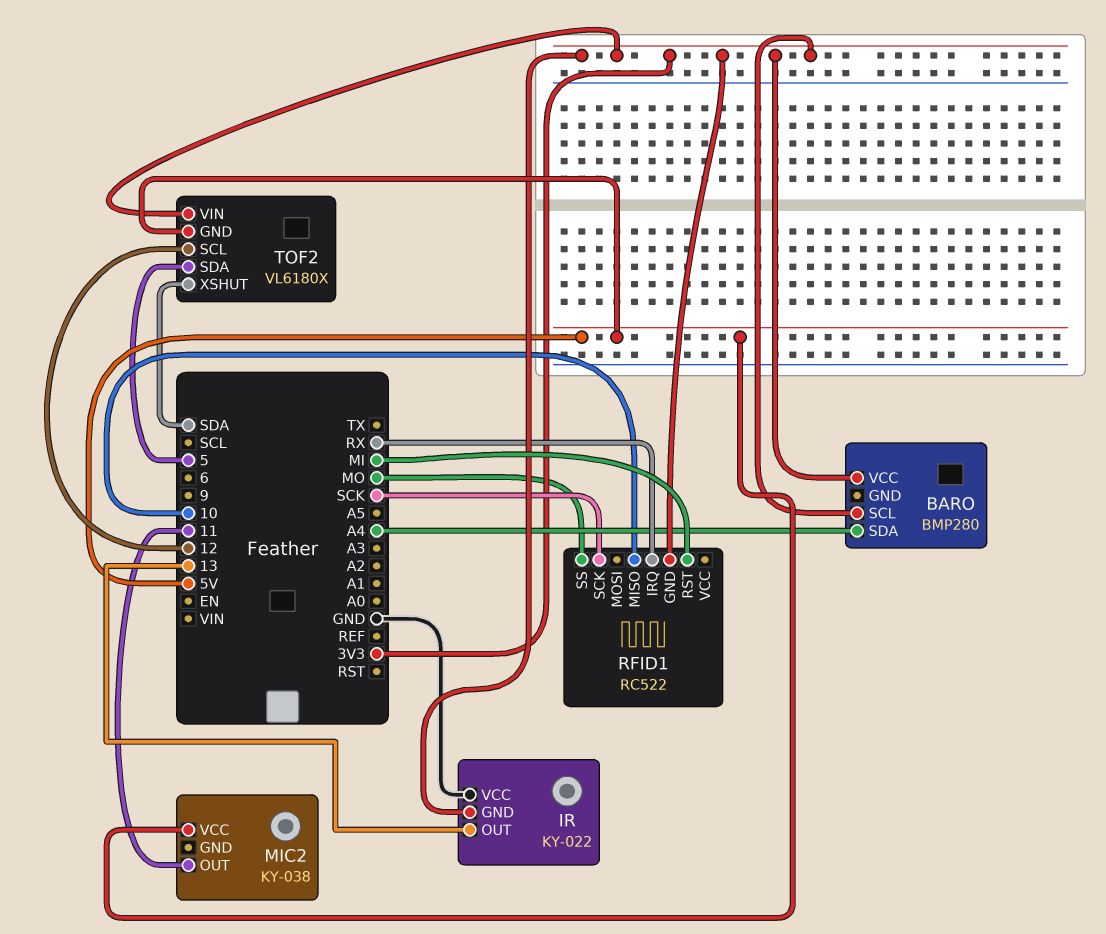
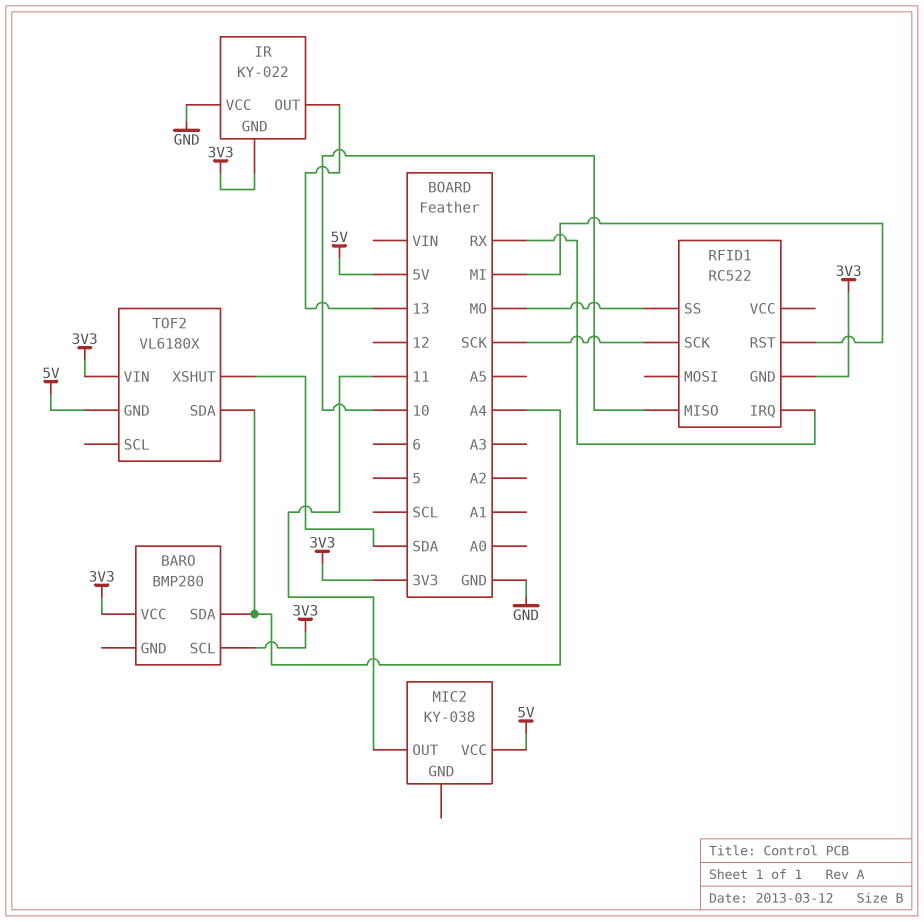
TOF2 pin SCL: 12 -> none
TOF2 pin SDA: 5 -> A4

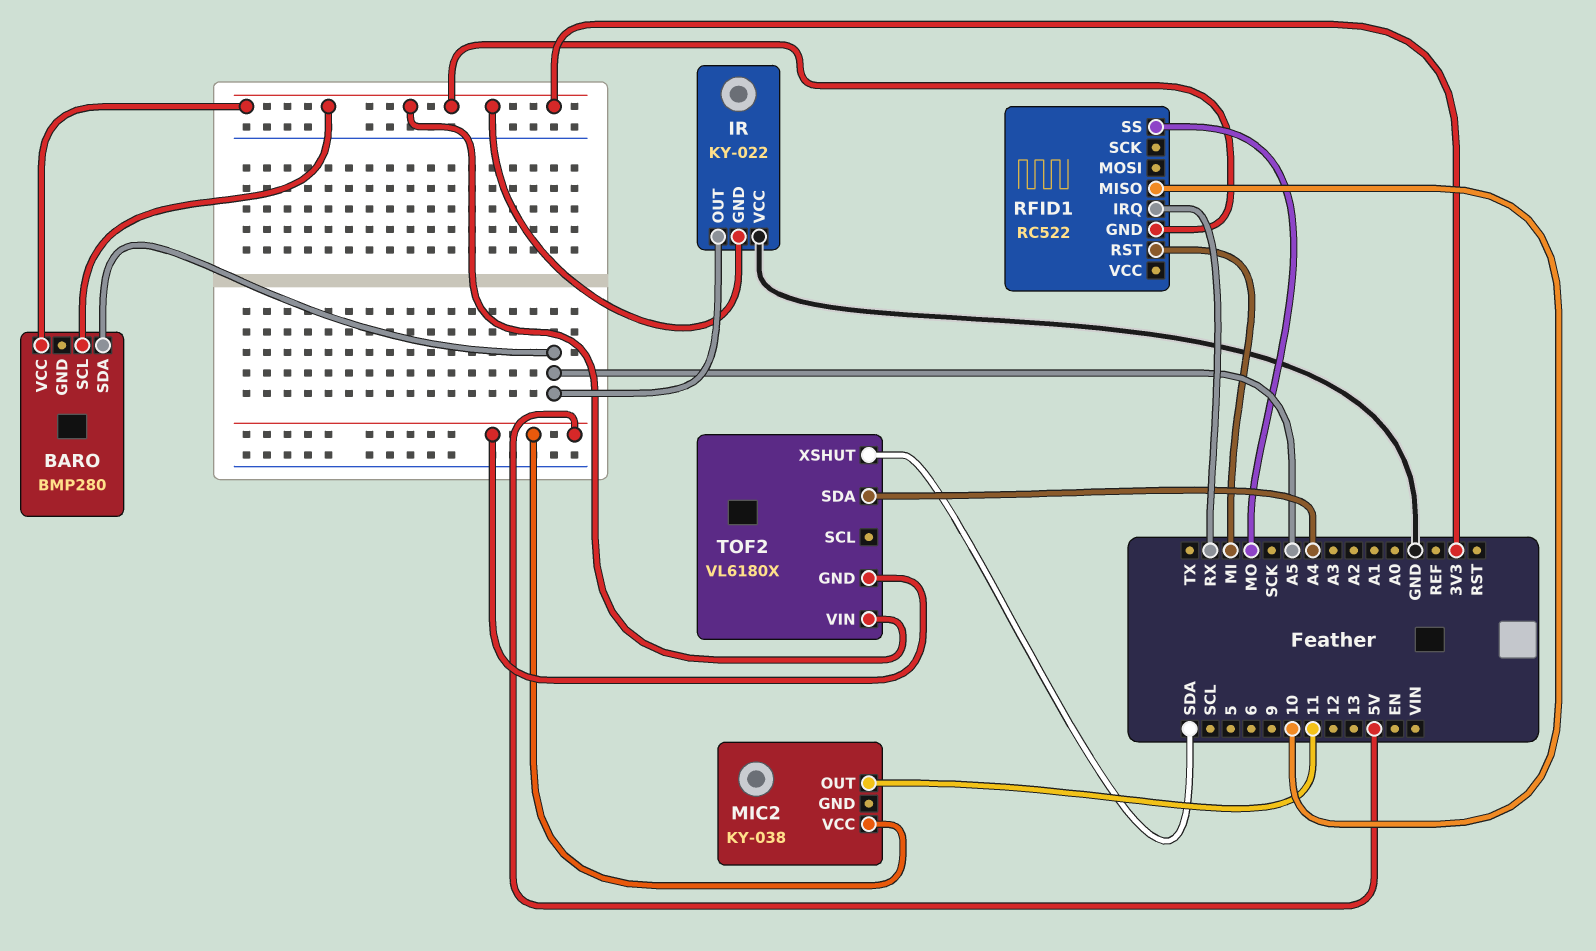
BARO pin SDA: A4 -> A5
IR pin OUT: 13 -> A5
RFID1 pin SCK: SCK -> none

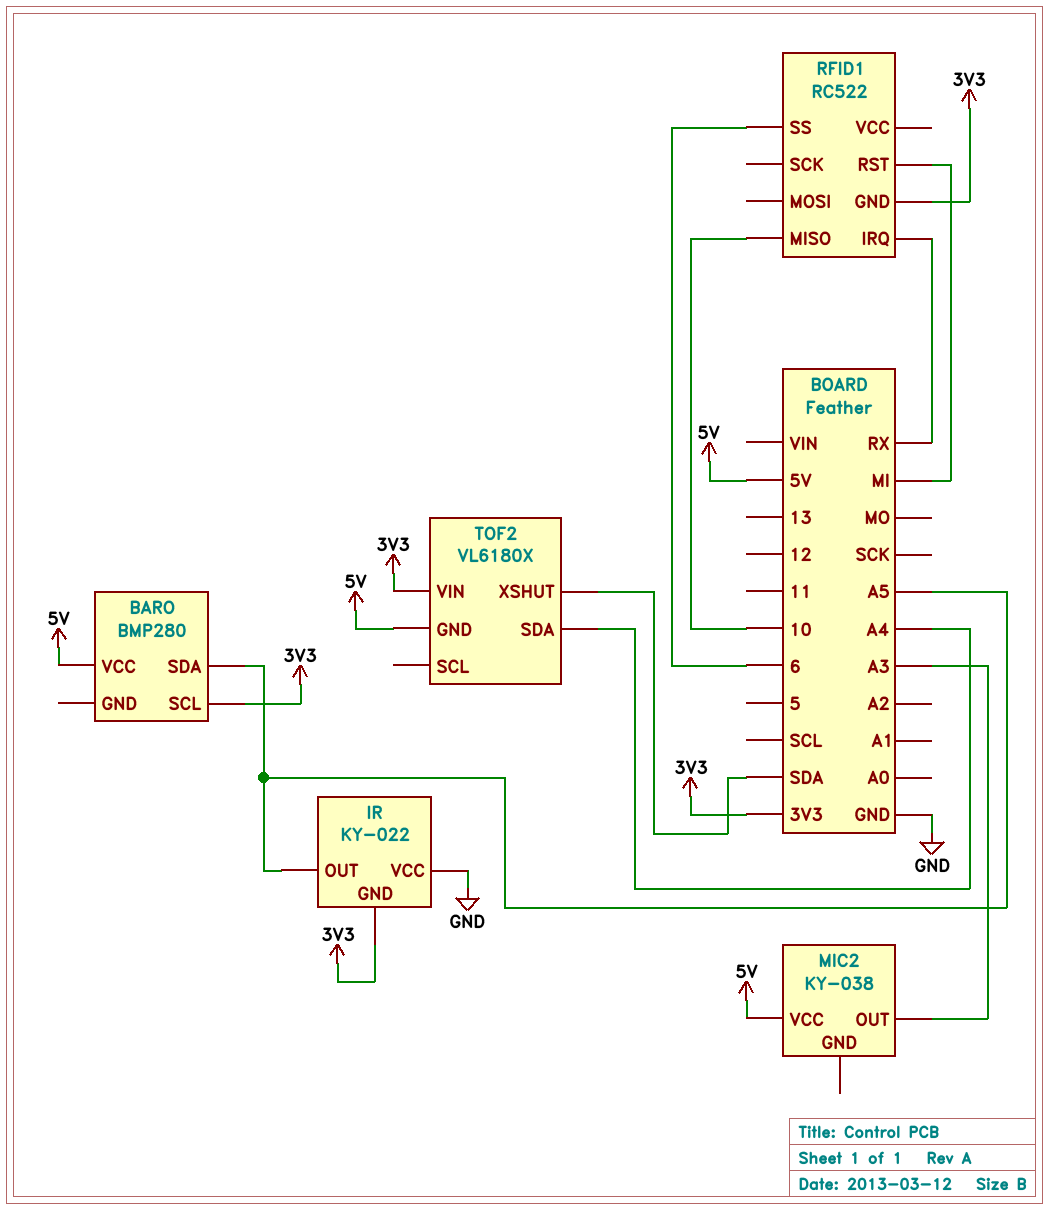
BARO pin VCC: 3V3 -> 5V
MIC2 pin OUT: 11 -> A3
RFID1 pin SS: MO -> 6

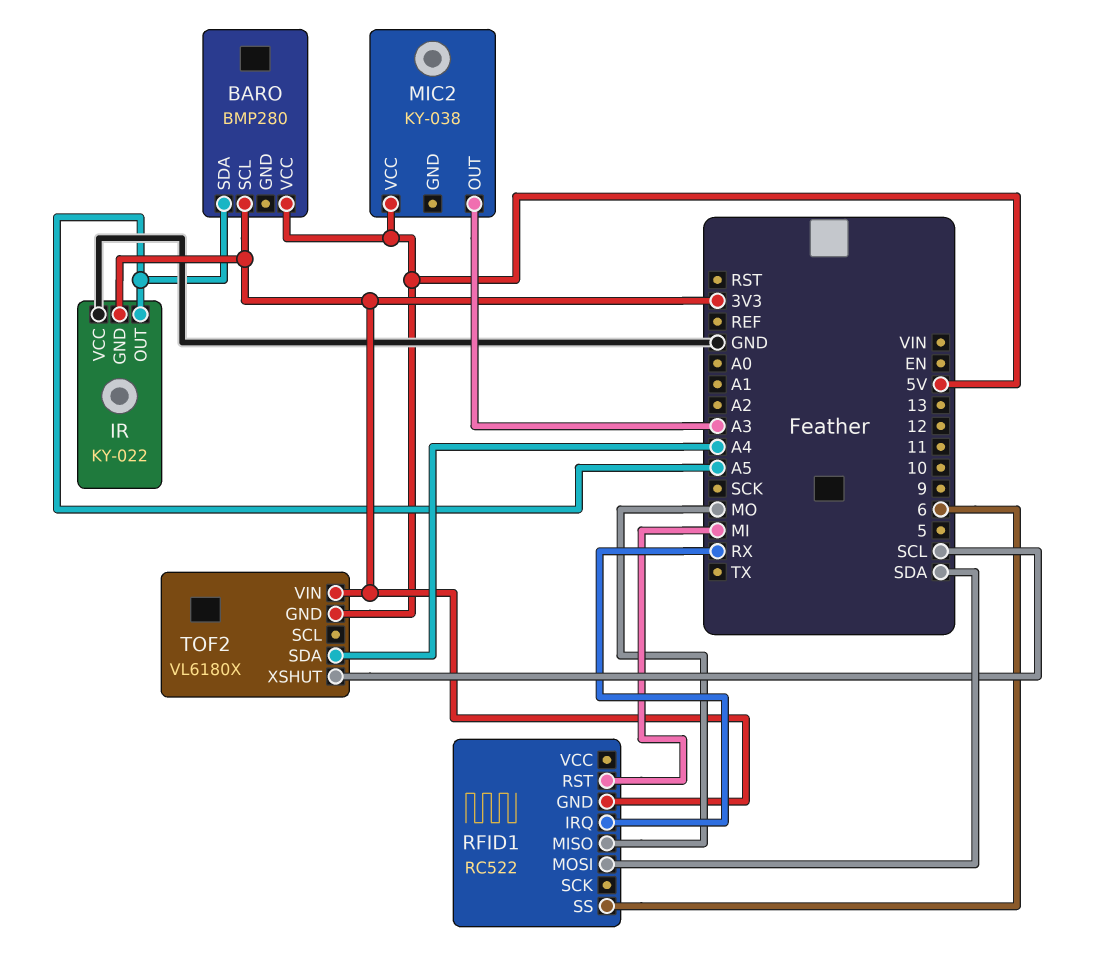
RFID1 pin MISO: 10 -> MO
RFID1 pin MOSI: none -> SDA
TOF2 pin XSHUT: SDA -> SCL

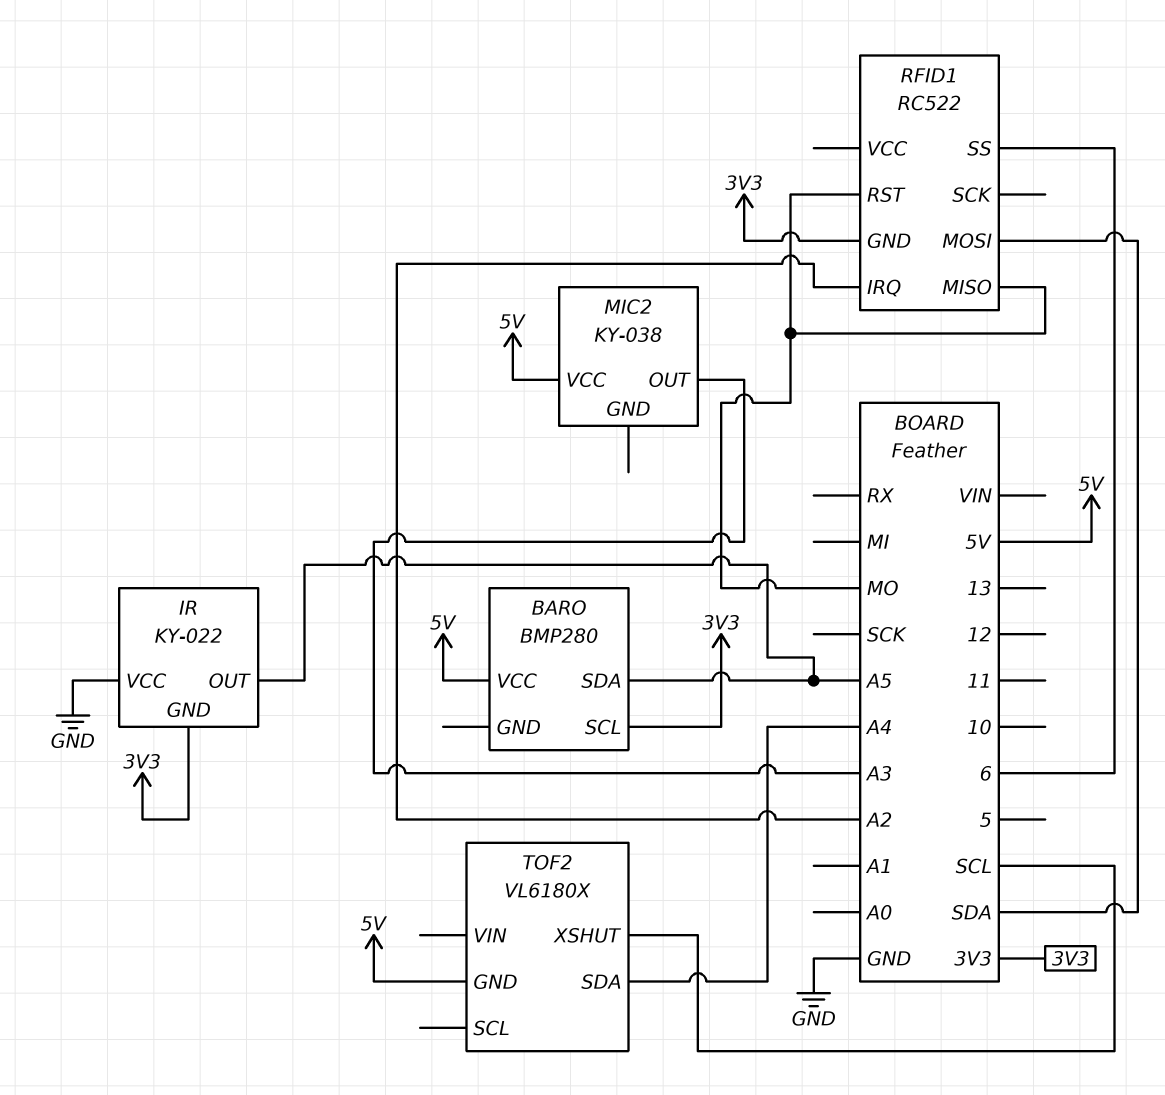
RFID1 pin IRQ: RX -> A2
RFID1 pin RST: MI -> MO
TOF2 pin VIN: 3V3 -> none

